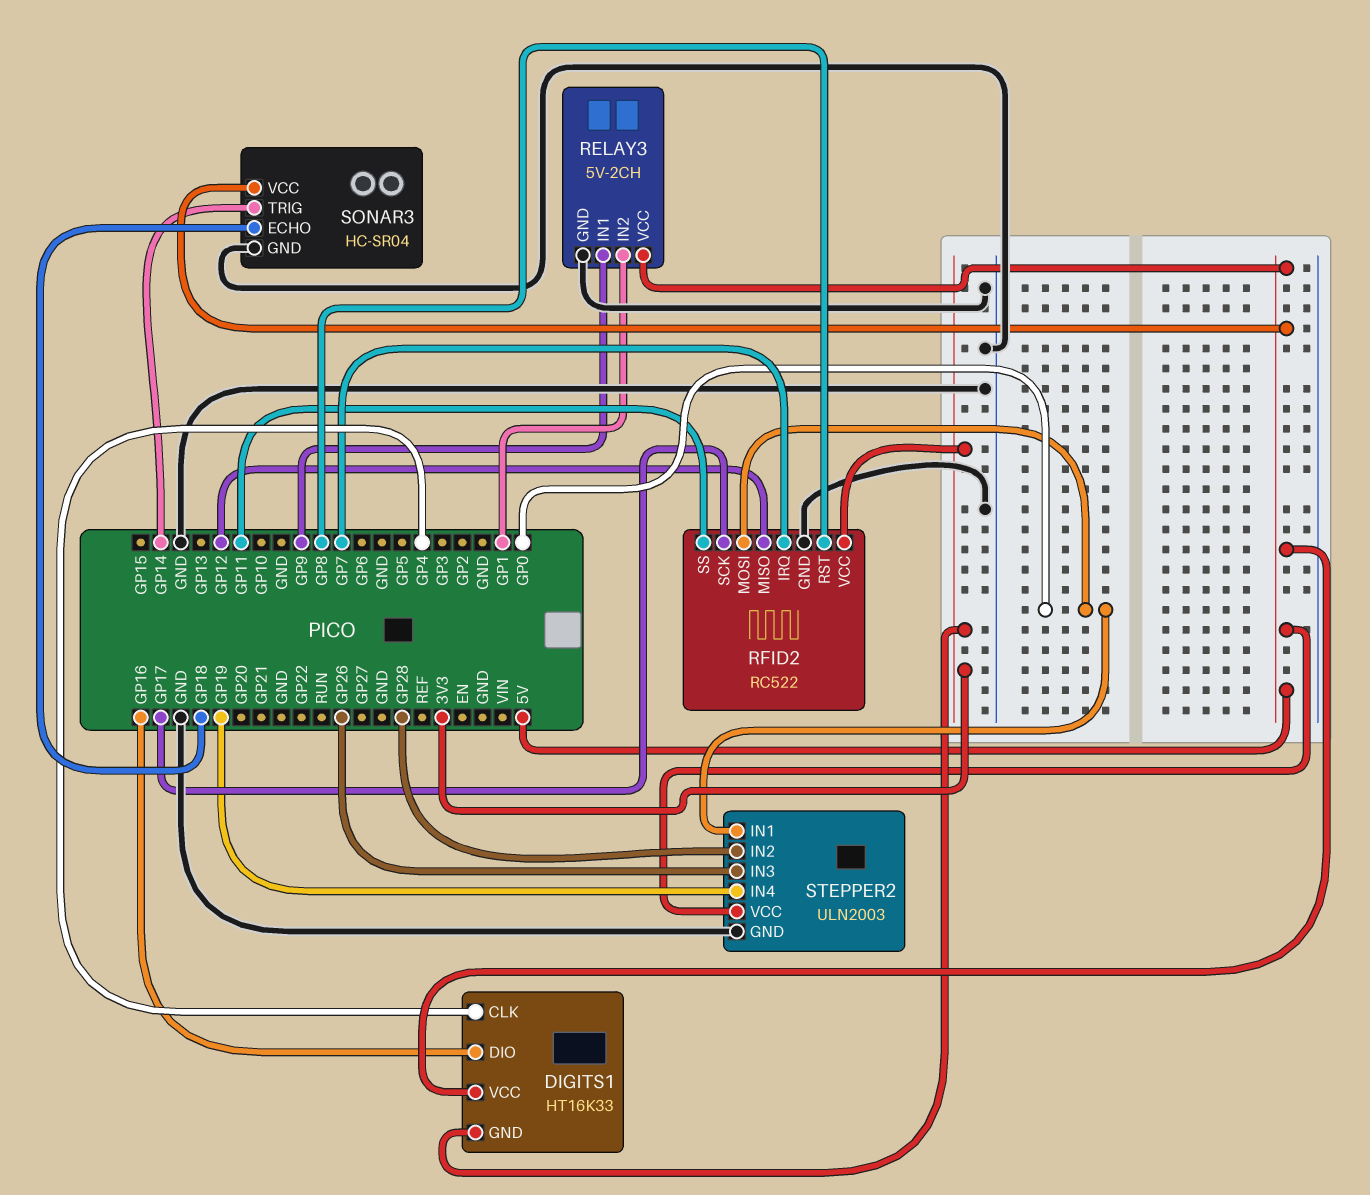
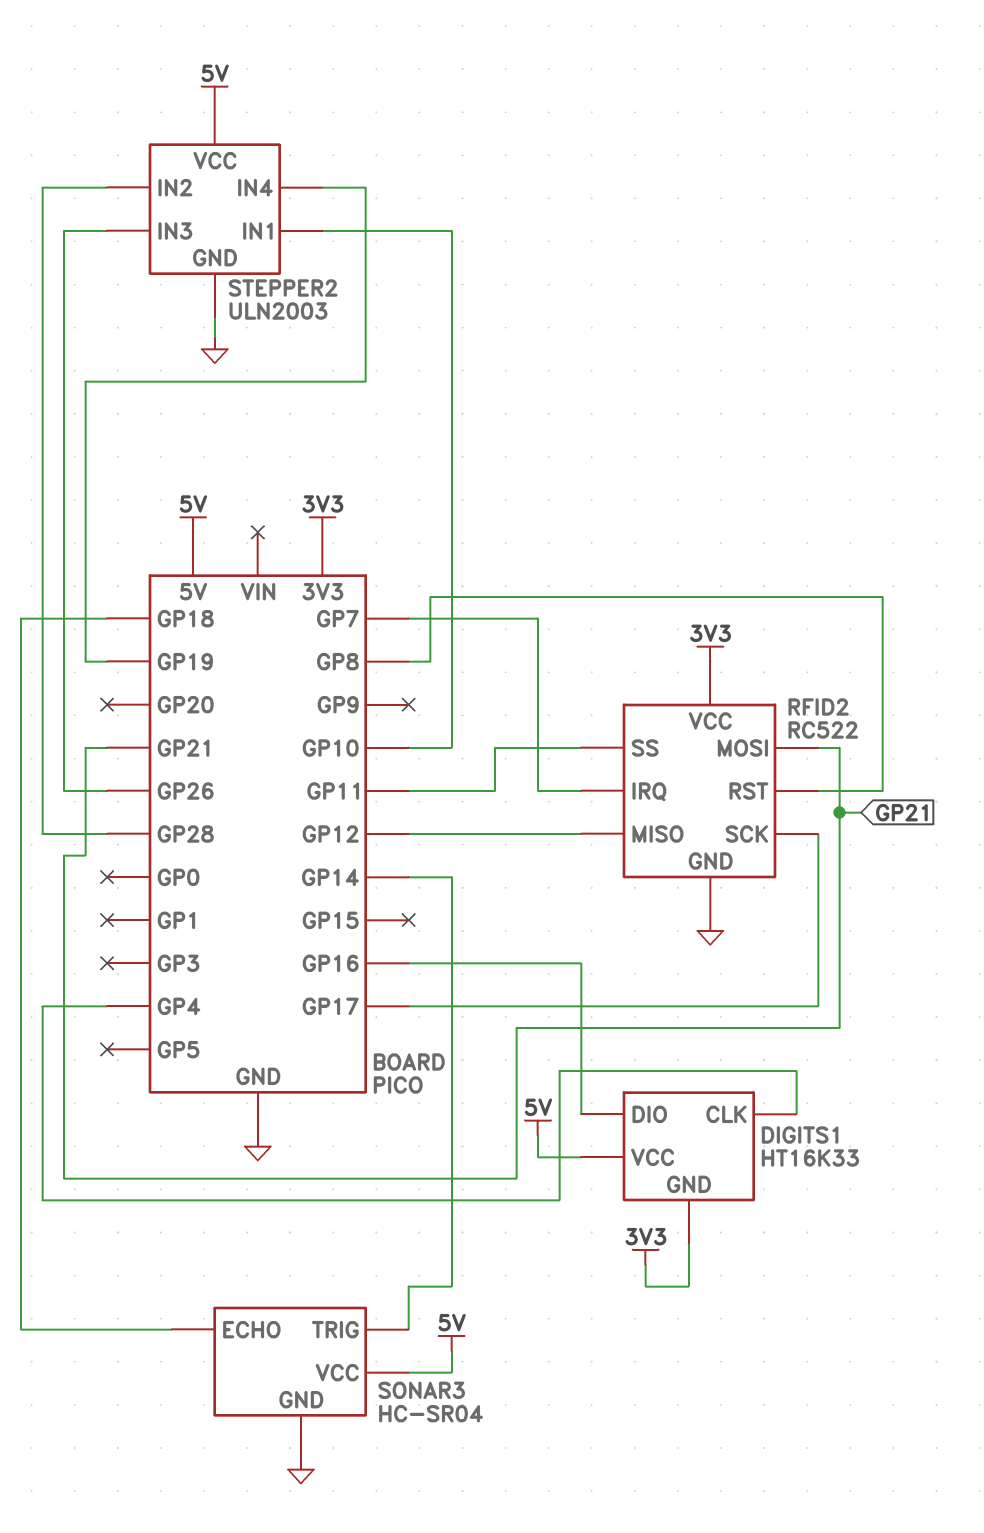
RELAY3: 5V-2CH -> none
RELAY3 pin GND: GND -> none
RELAY3 pin IN1: GP9 -> none
RELAY3 pin IN2: GP1 -> none
RELAY3 pin VCC: 5V -> none
RFID2 pin MOSI: GP0 -> GP21
STEPPER2 pin IN1: GP0 -> GP10

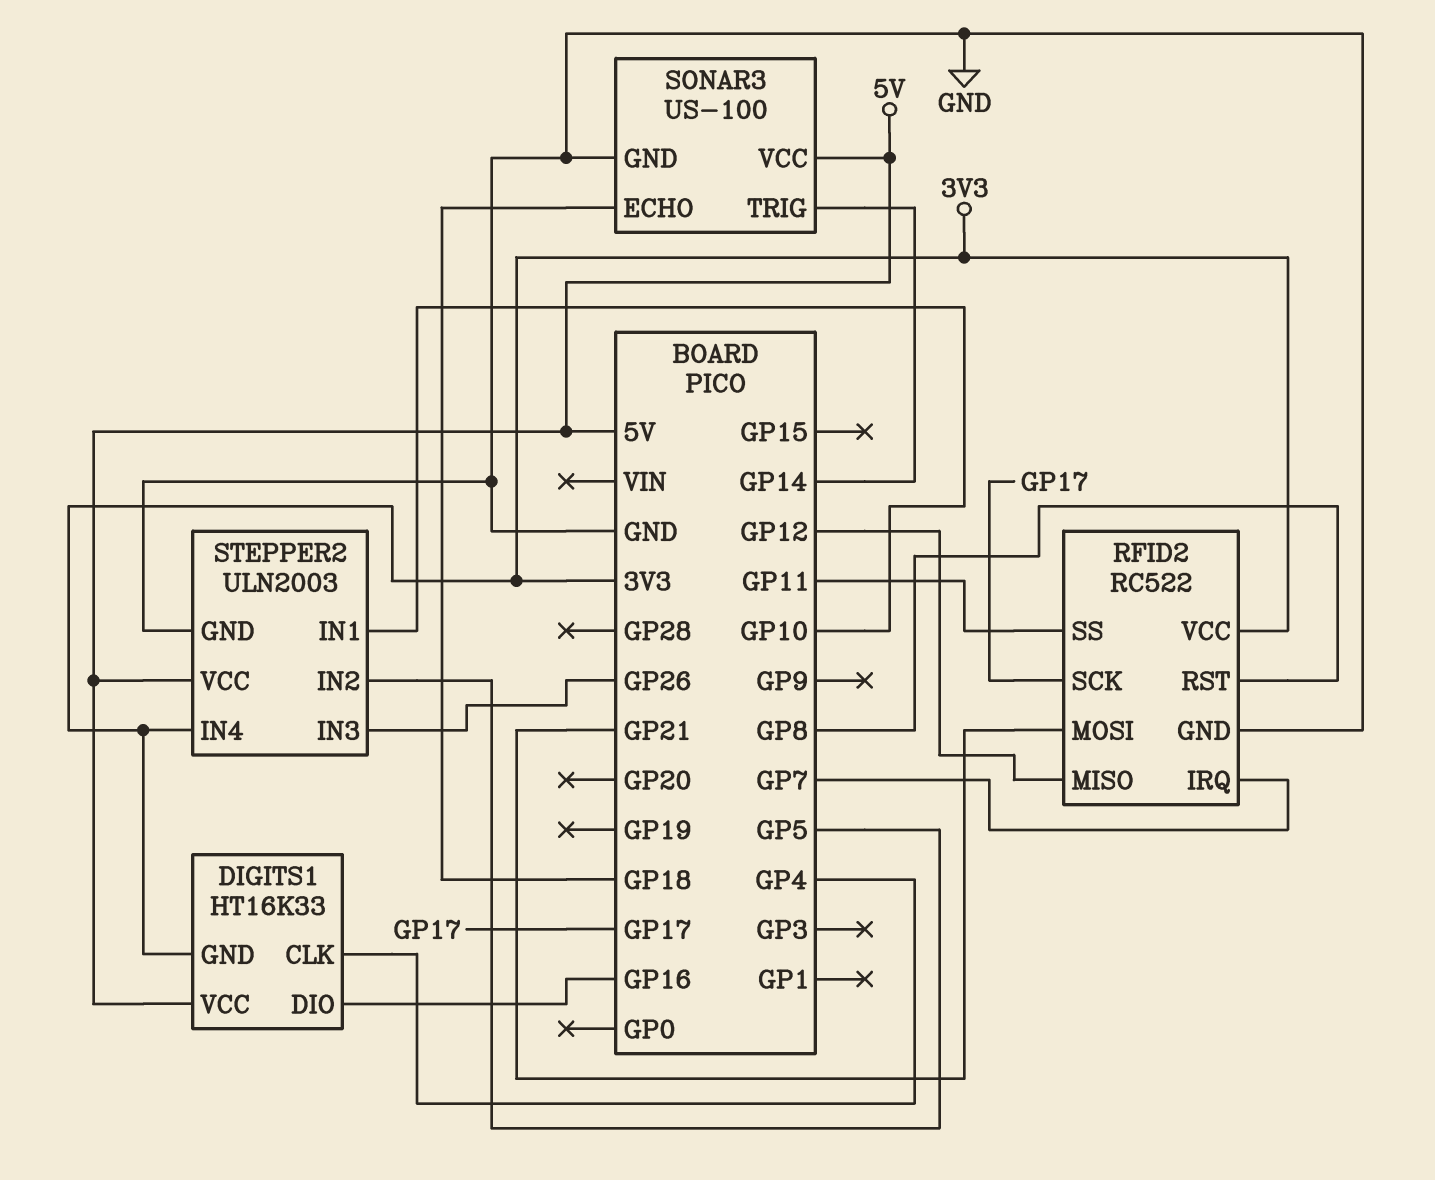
SONAR3: HC-SR04 -> US-100
STEPPER2 pin IN2: GP28 -> GP5
STEPPER2 pin IN4: GP19 -> 3V3

